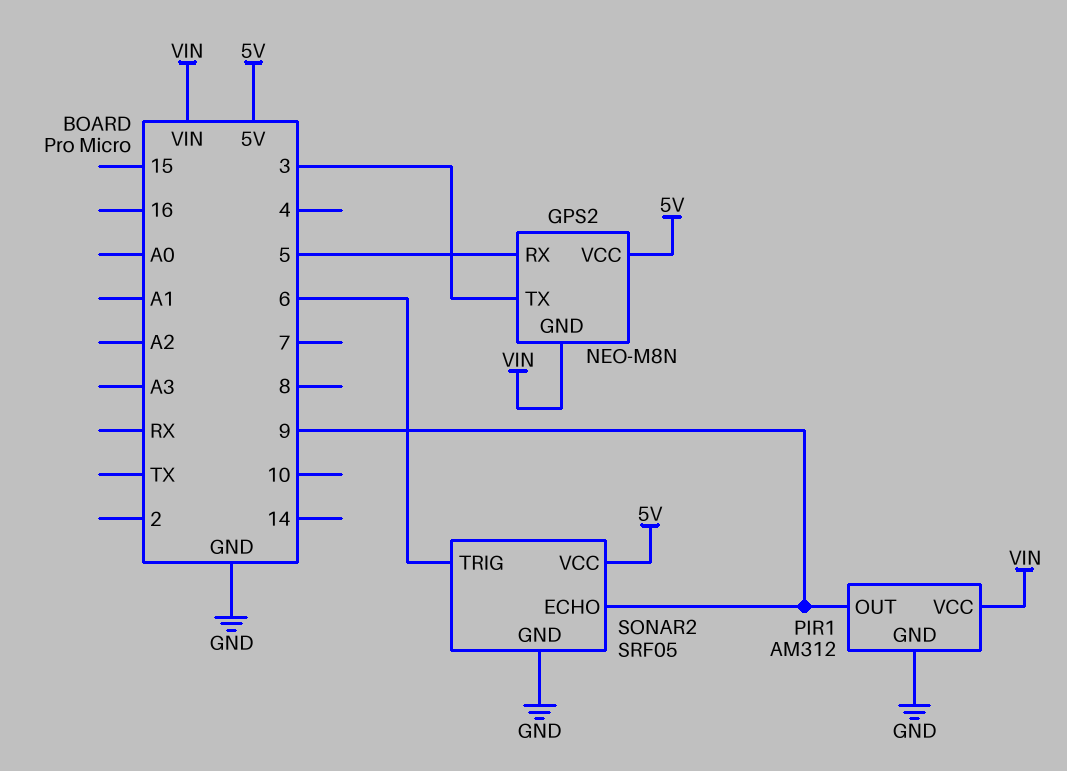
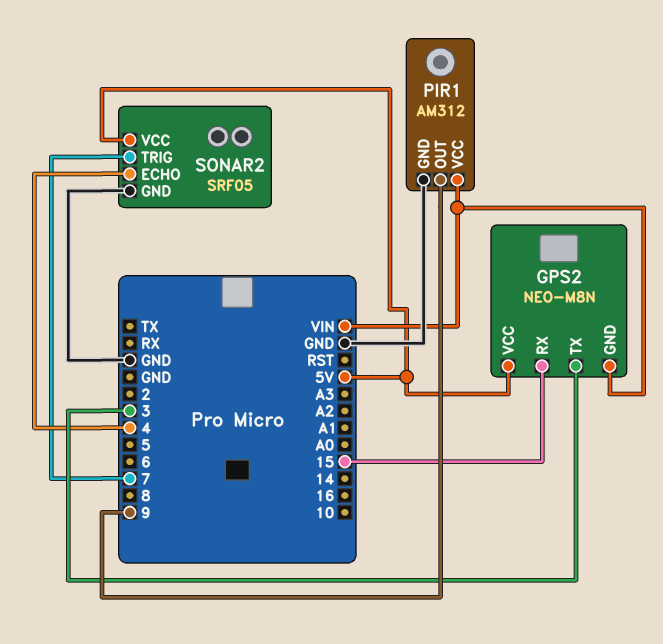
GPS2 pin RX: 5 -> 15
SONAR2 pin ECHO: 9 -> 4
SONAR2 pin TRIG: 6 -> 7

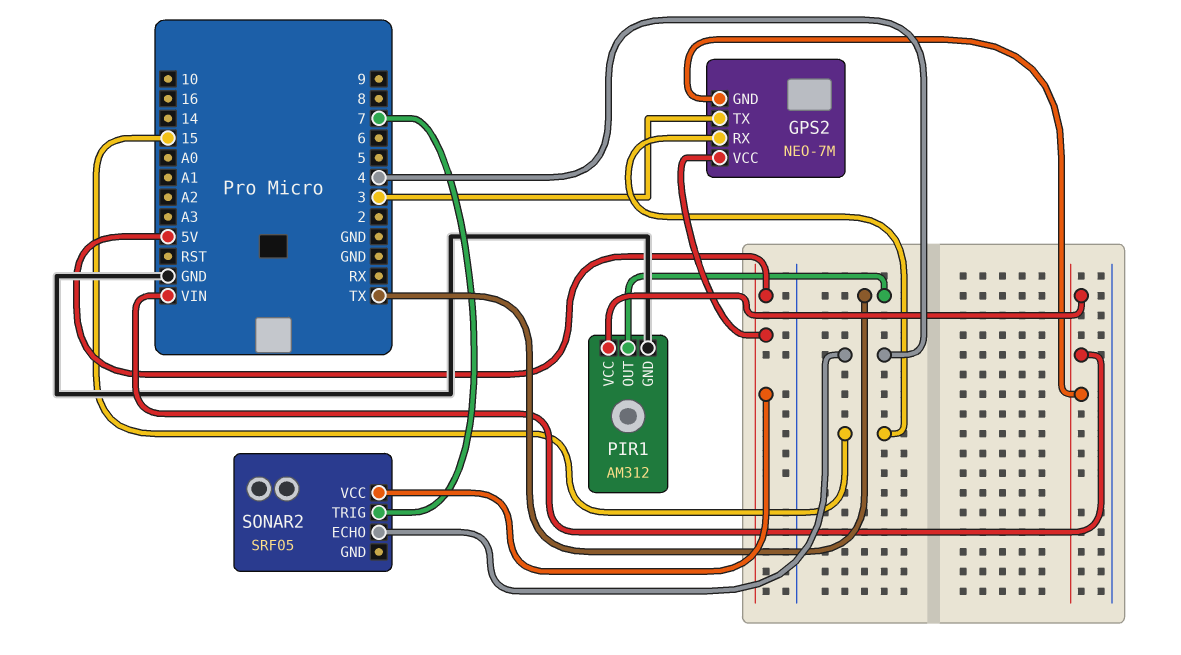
GPS2: NEO-M8N -> NEO-7M
PIR1 pin OUT: 9 -> TX
SONAR2 pin GND: GND -> none

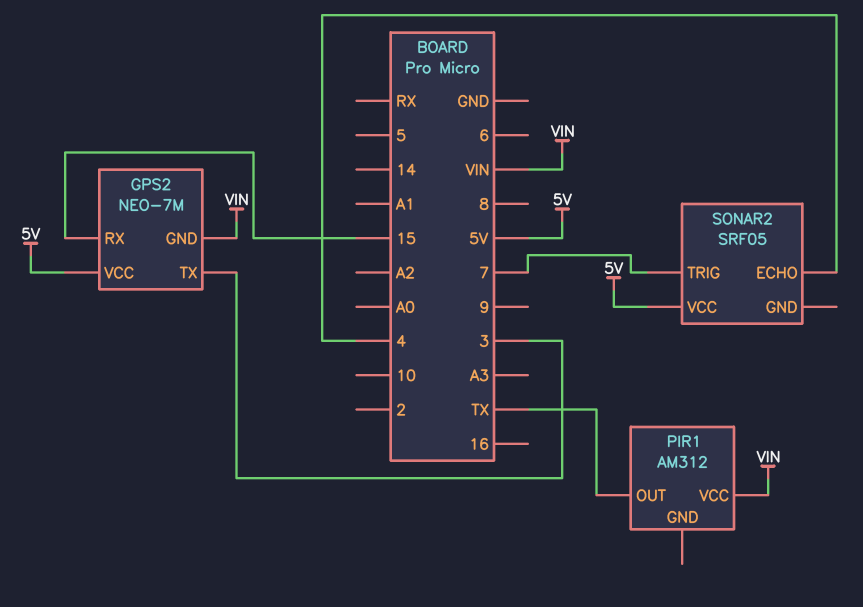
PIR1 pin GND: GND -> none

